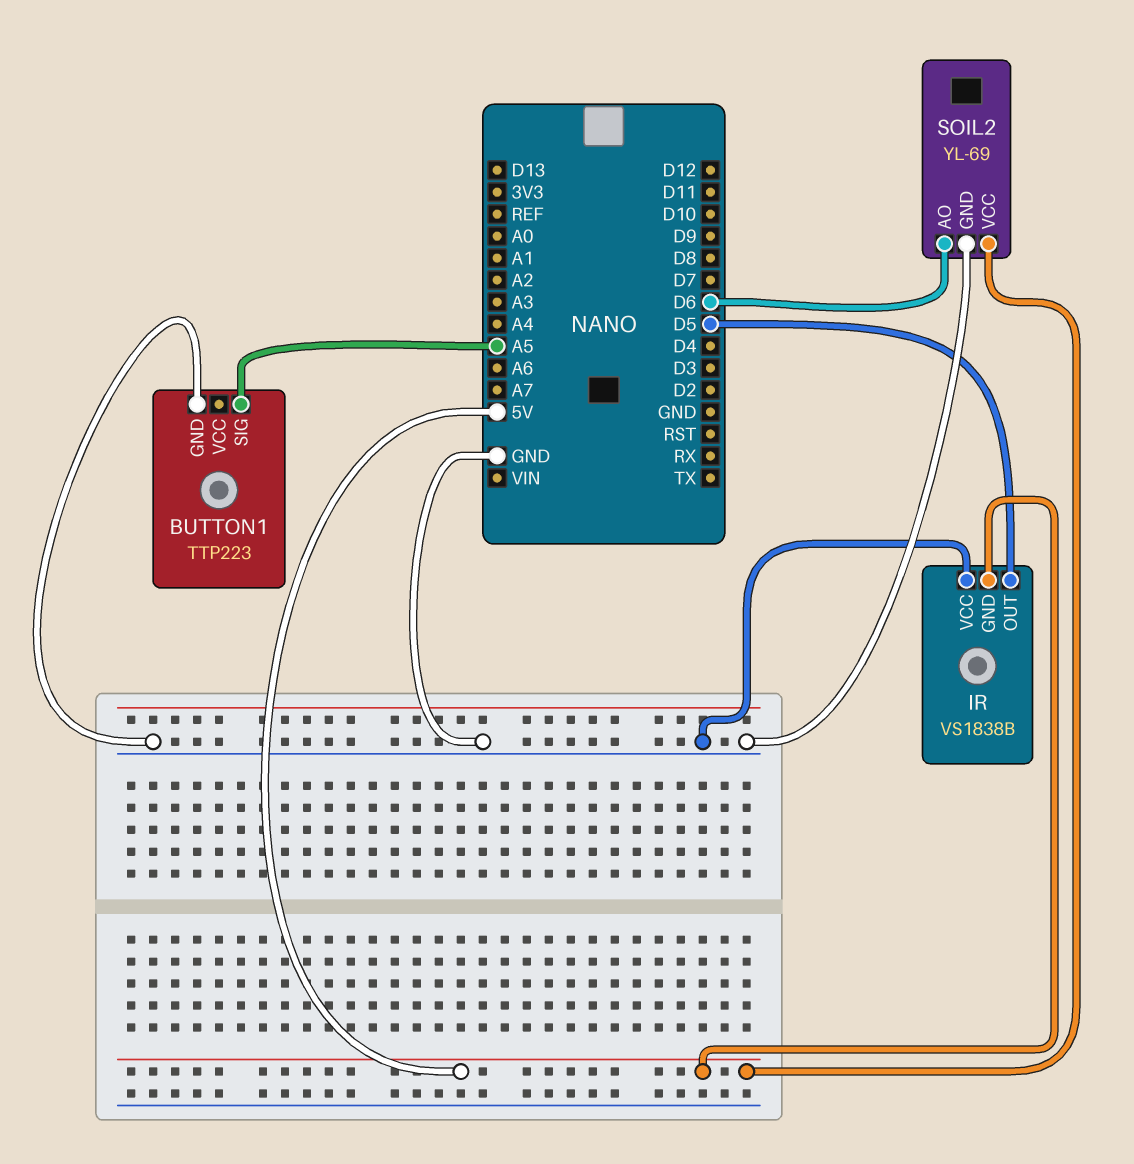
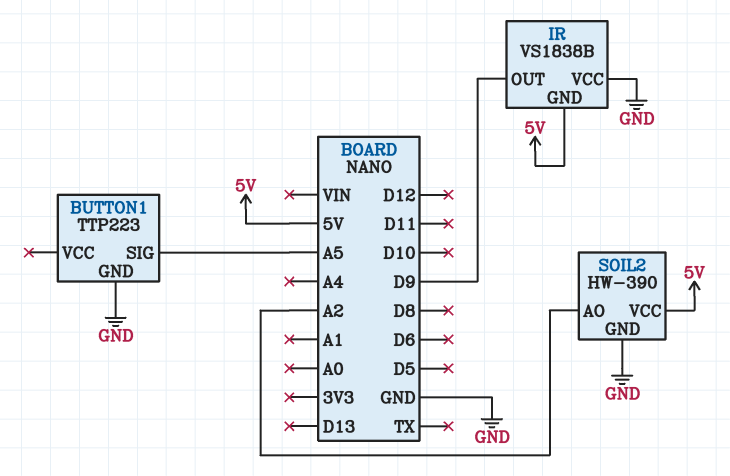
IR pin OUT: D5 -> D9
SOIL2: YL-69 -> HW-390
SOIL2 pin AO: D6 -> A2

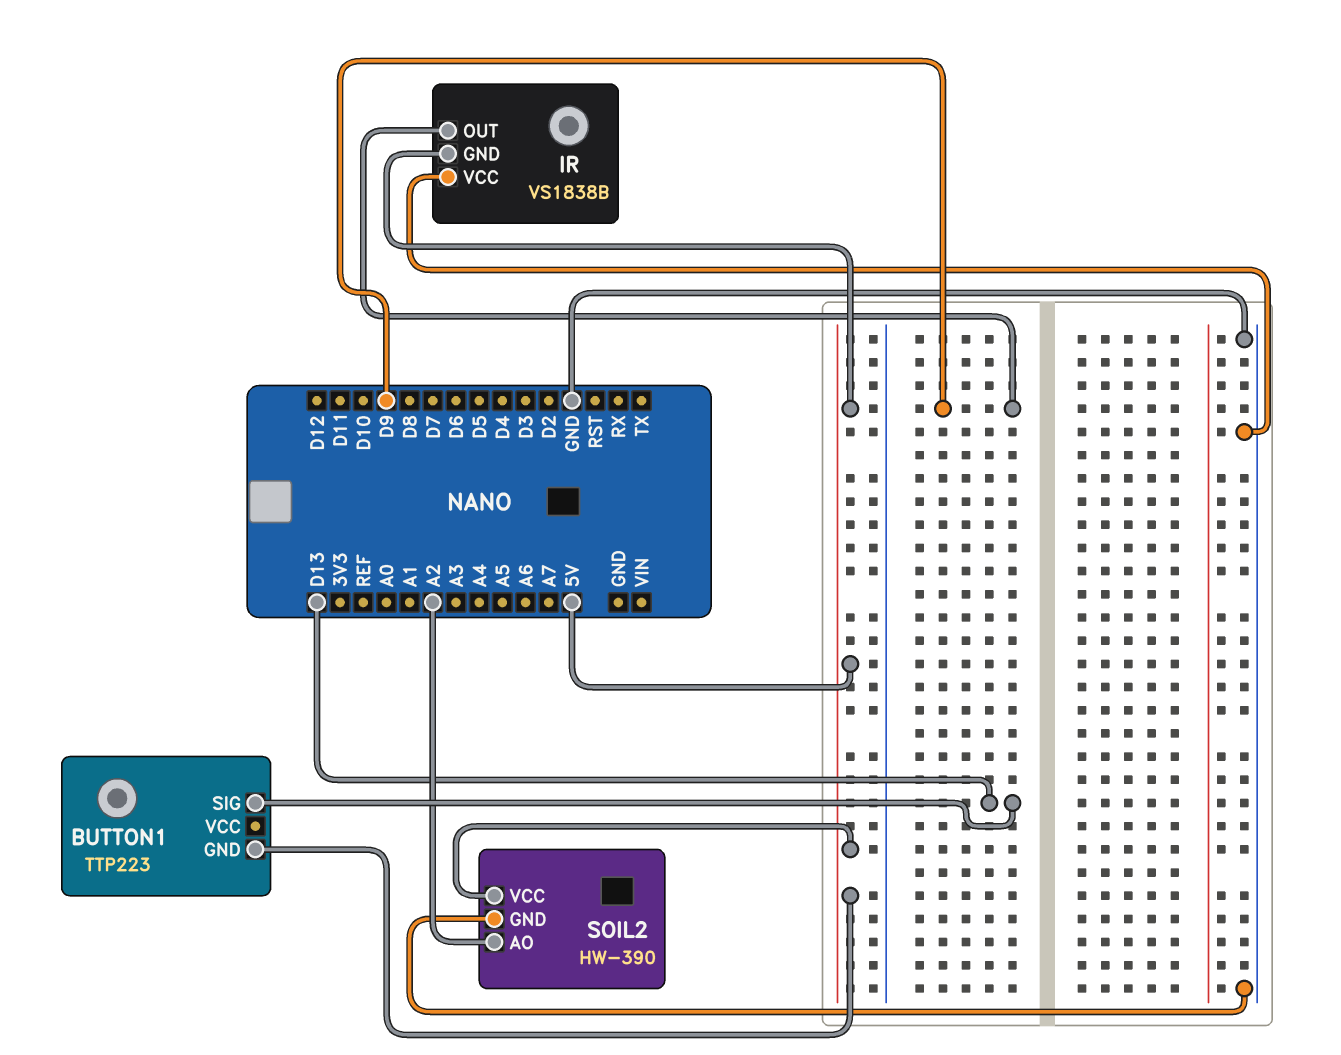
BUTTON1 pin GND: GND -> 5V
BUTTON1 pin SIG: A5 -> D13

